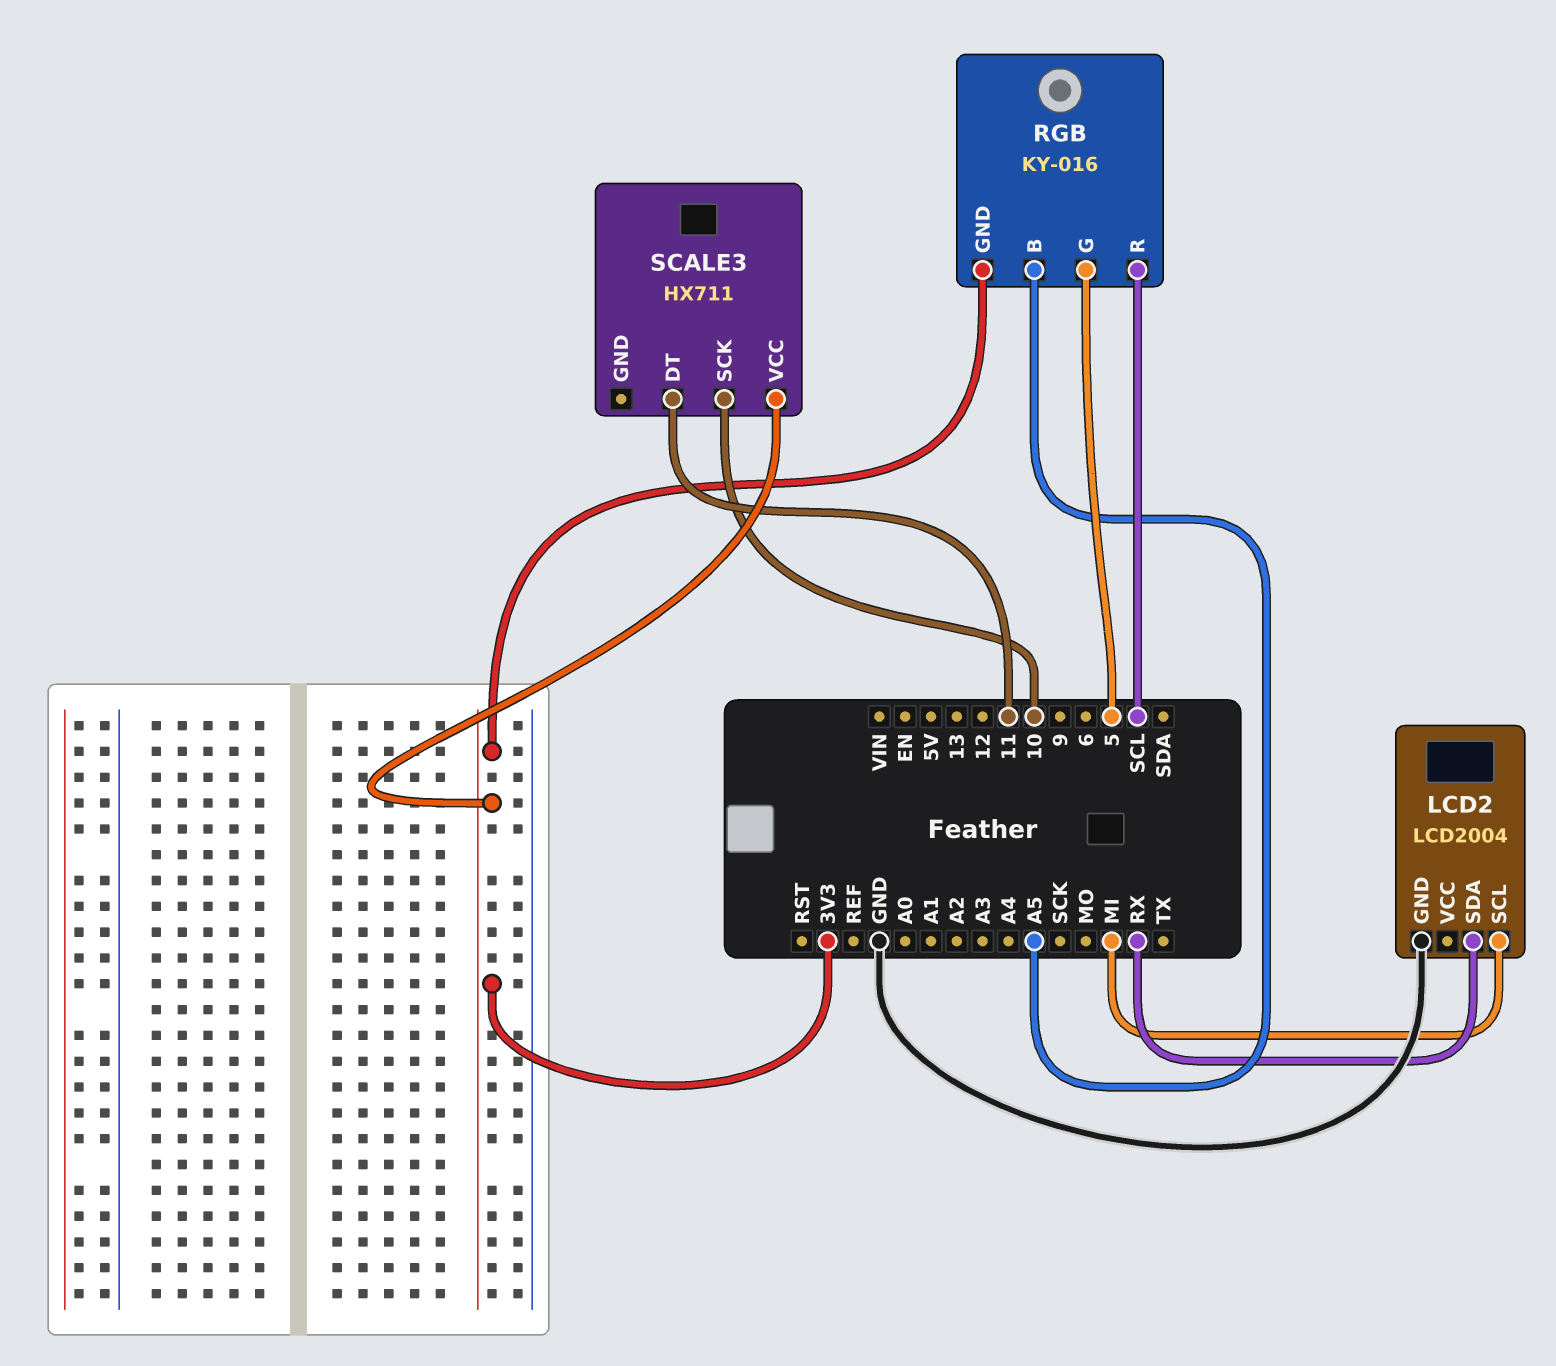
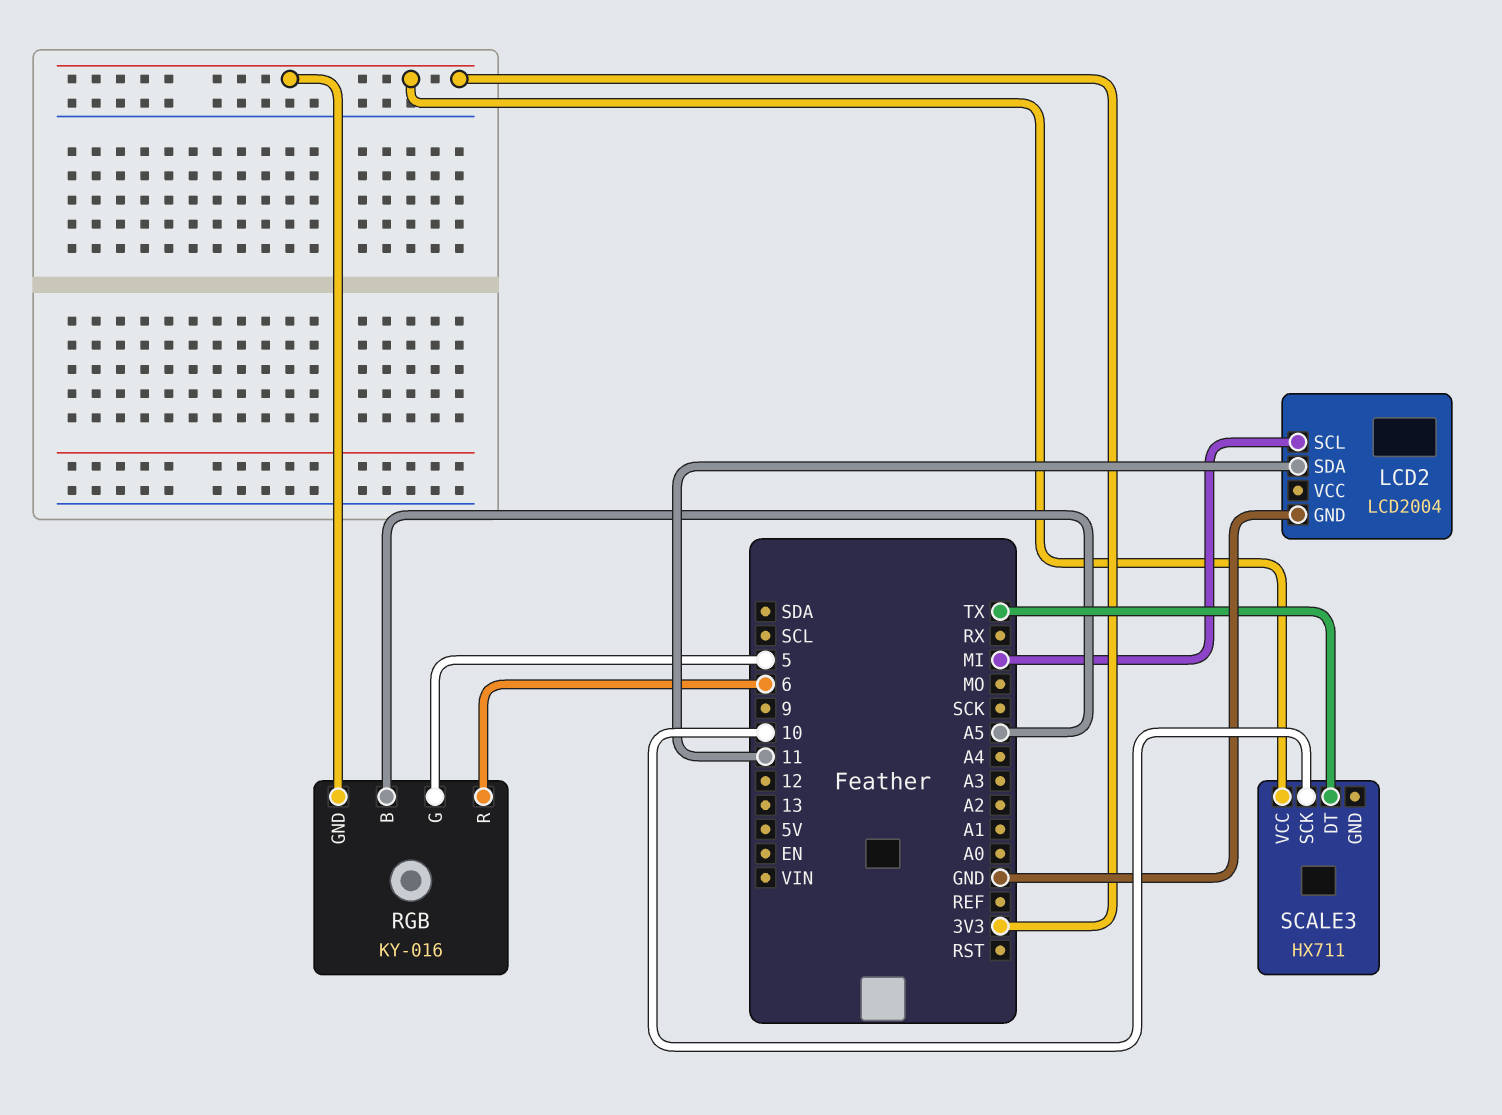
LCD2 pin SDA: RX -> 11
RGB pin R: SCL -> 6
SCALE3 pin DT: 11 -> TX

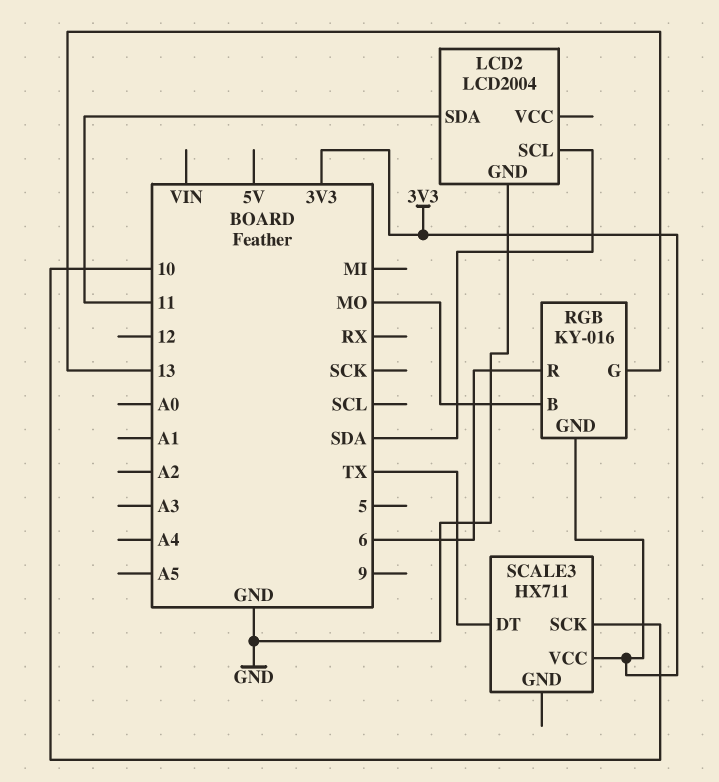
LCD2 pin SCL: MI -> SDA
RGB pin B: A5 -> MO
RGB pin G: 5 -> 13

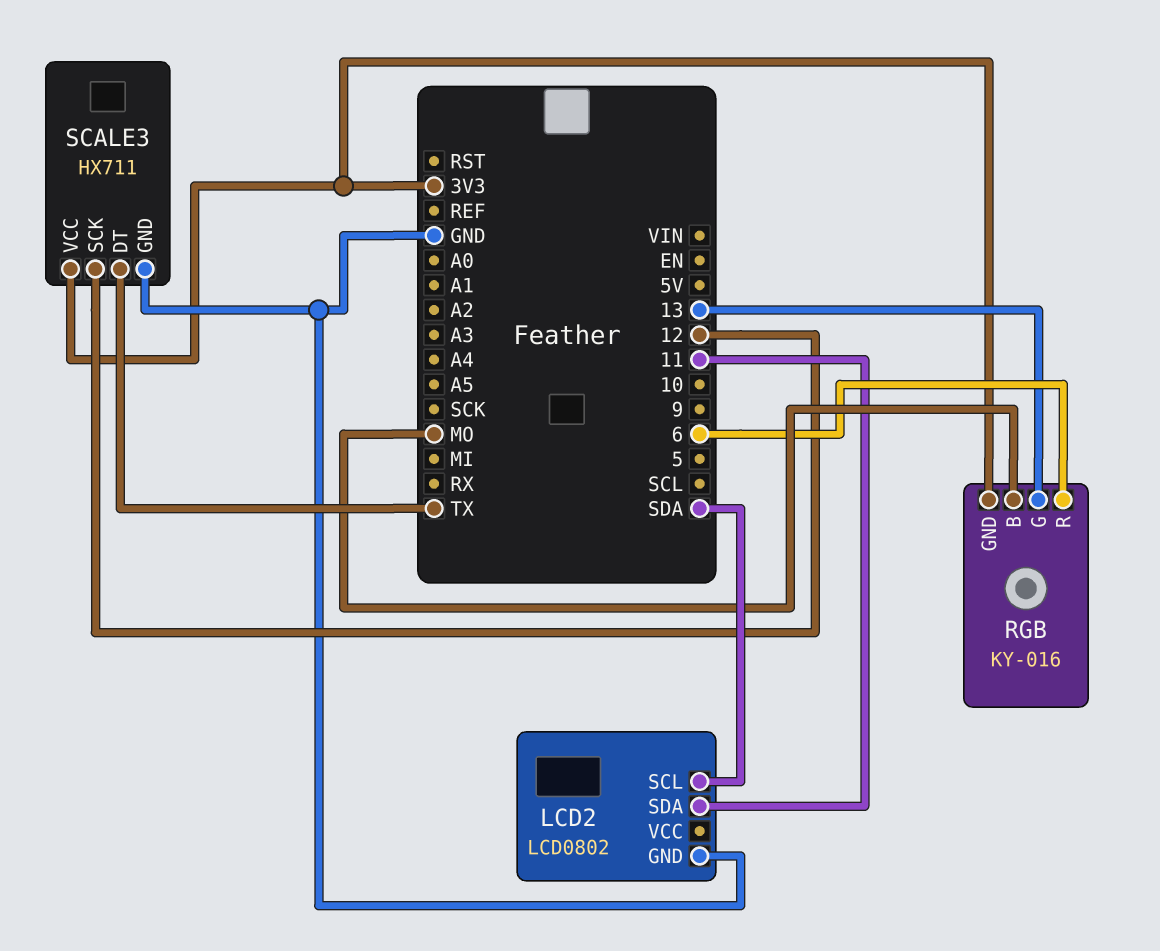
LCD2: LCD2004 -> LCD0802
SCALE3 pin GND: none -> GND
SCALE3 pin SCK: 10 -> 12

